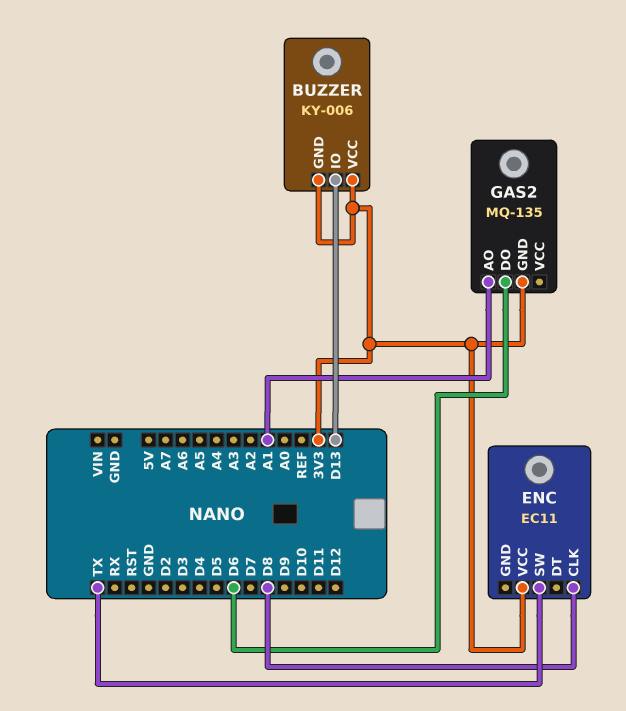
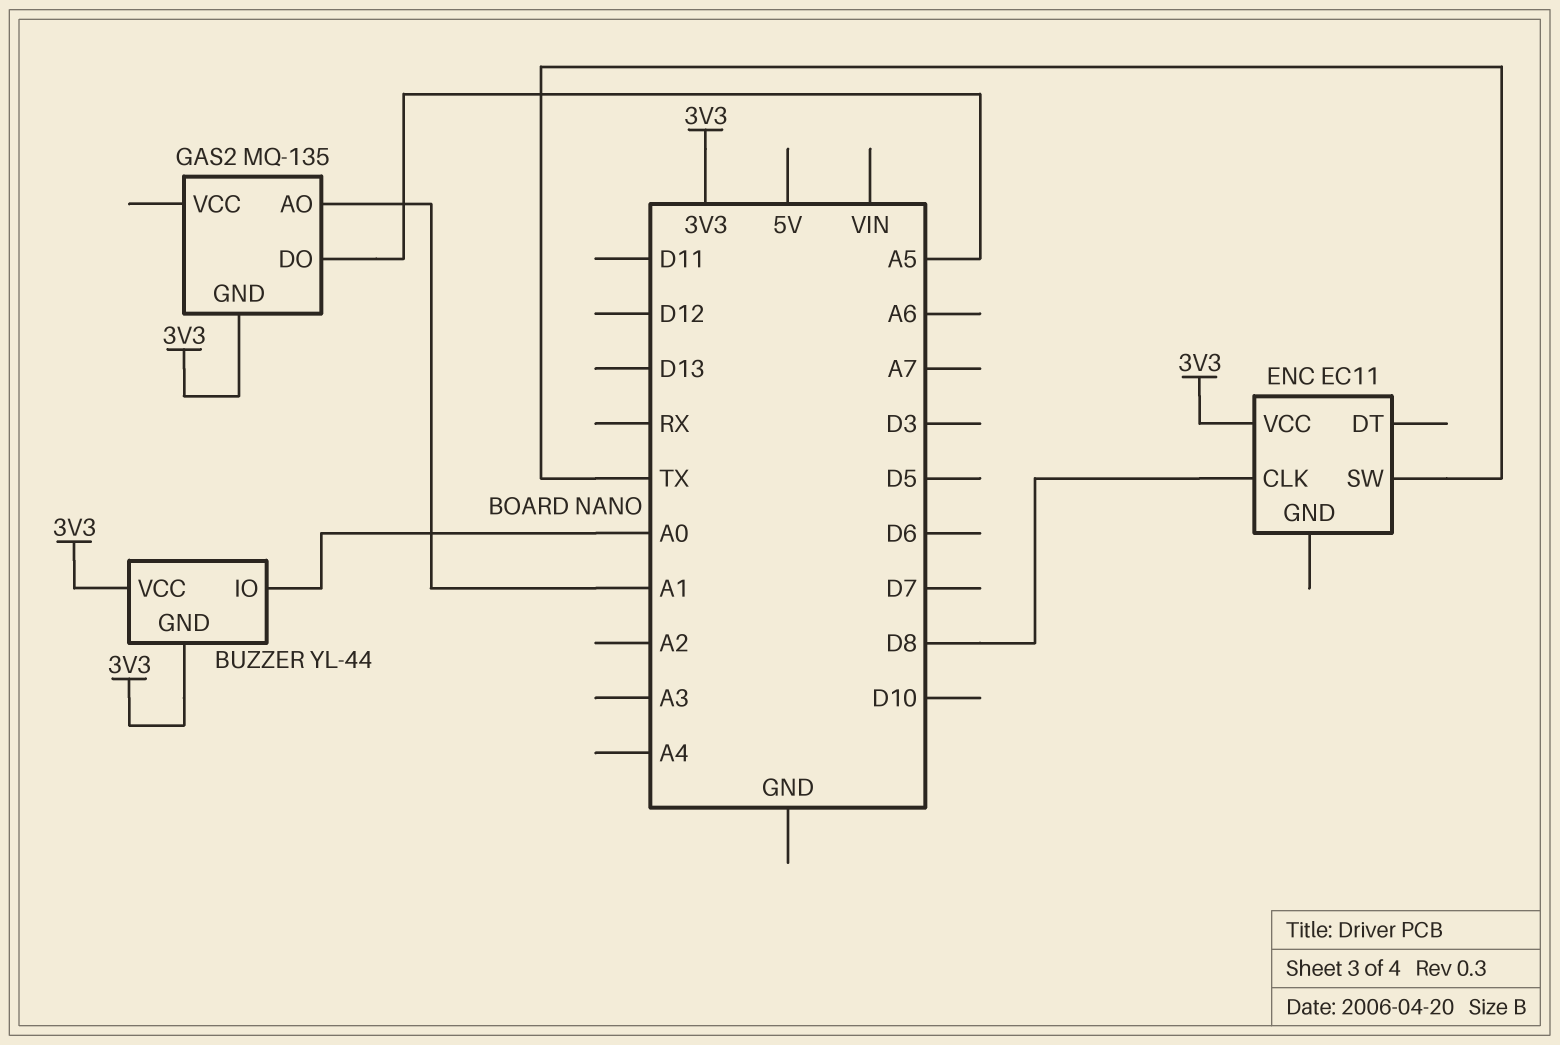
BUZZER: KY-006 -> YL-44
BUZZER pin IO: D13 -> A0
GAS2 pin DO: D6 -> A5

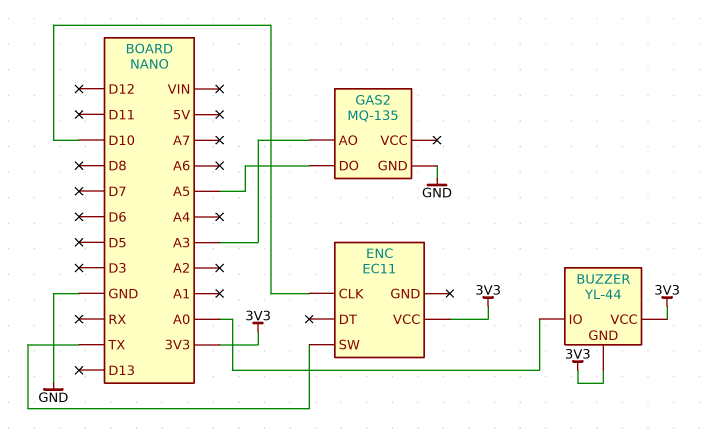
ENC pin CLK: D8 -> D10
GAS2 pin AO: A1 -> A3
GAS2 pin GND: 3V3 -> GND

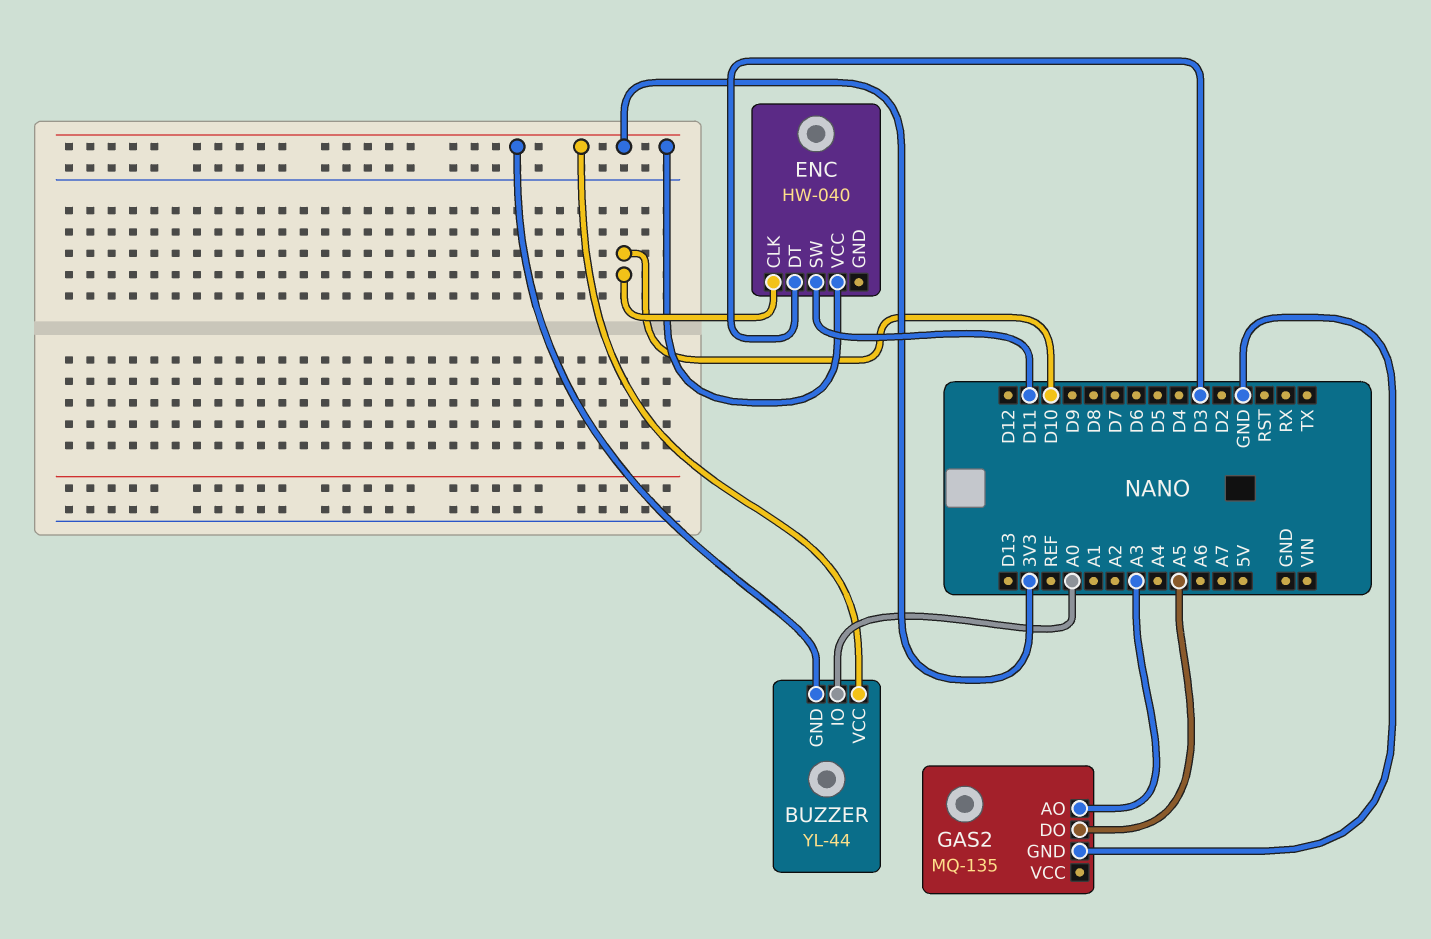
ENC: EC11 -> HW-040
ENC pin DT: none -> D3
ENC pin SW: TX -> D11

